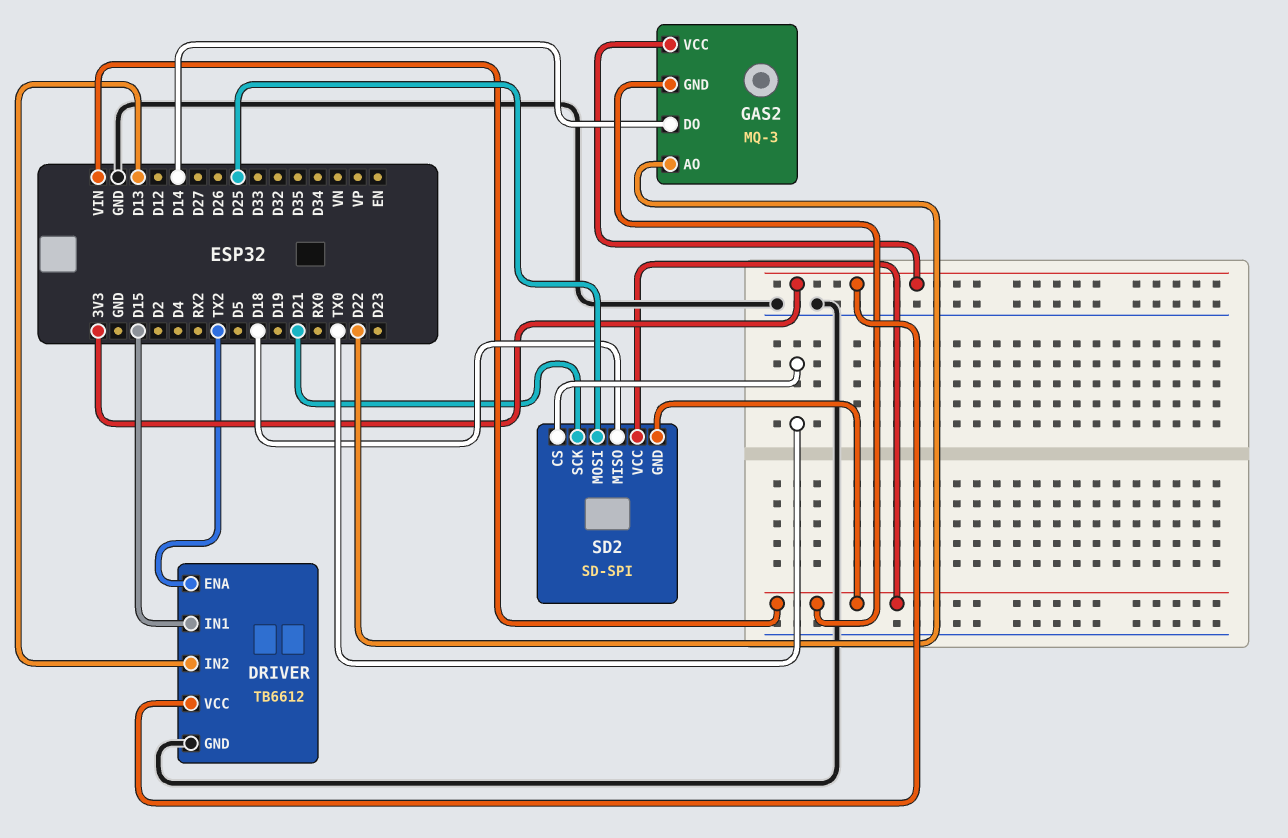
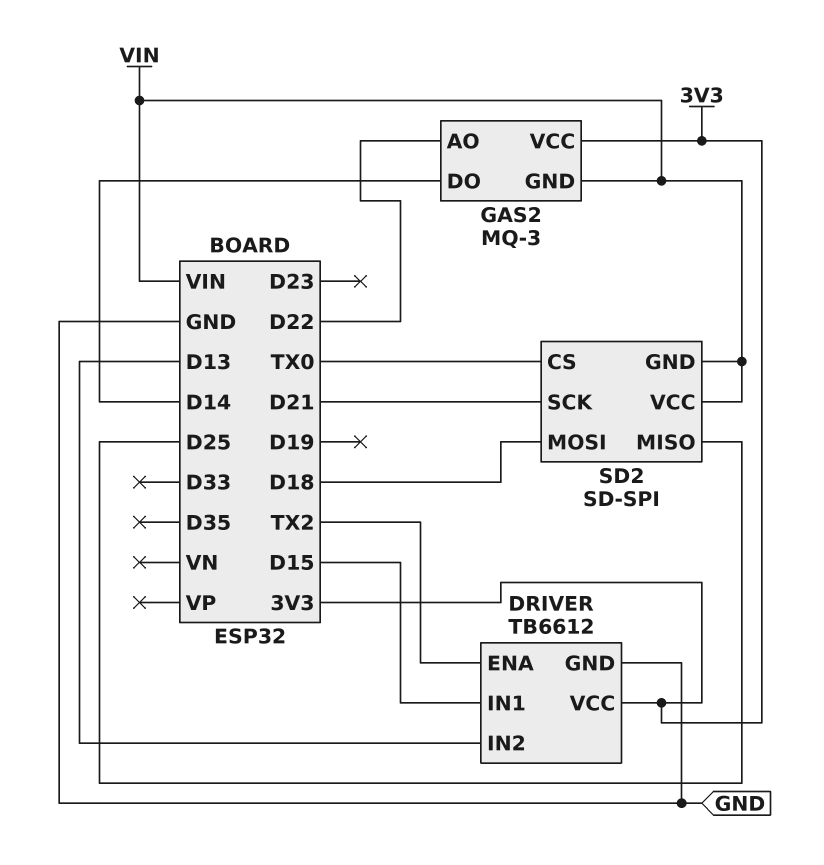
SD2 pin MISO: D18 -> D25
SD2 pin MOSI: D25 -> D18

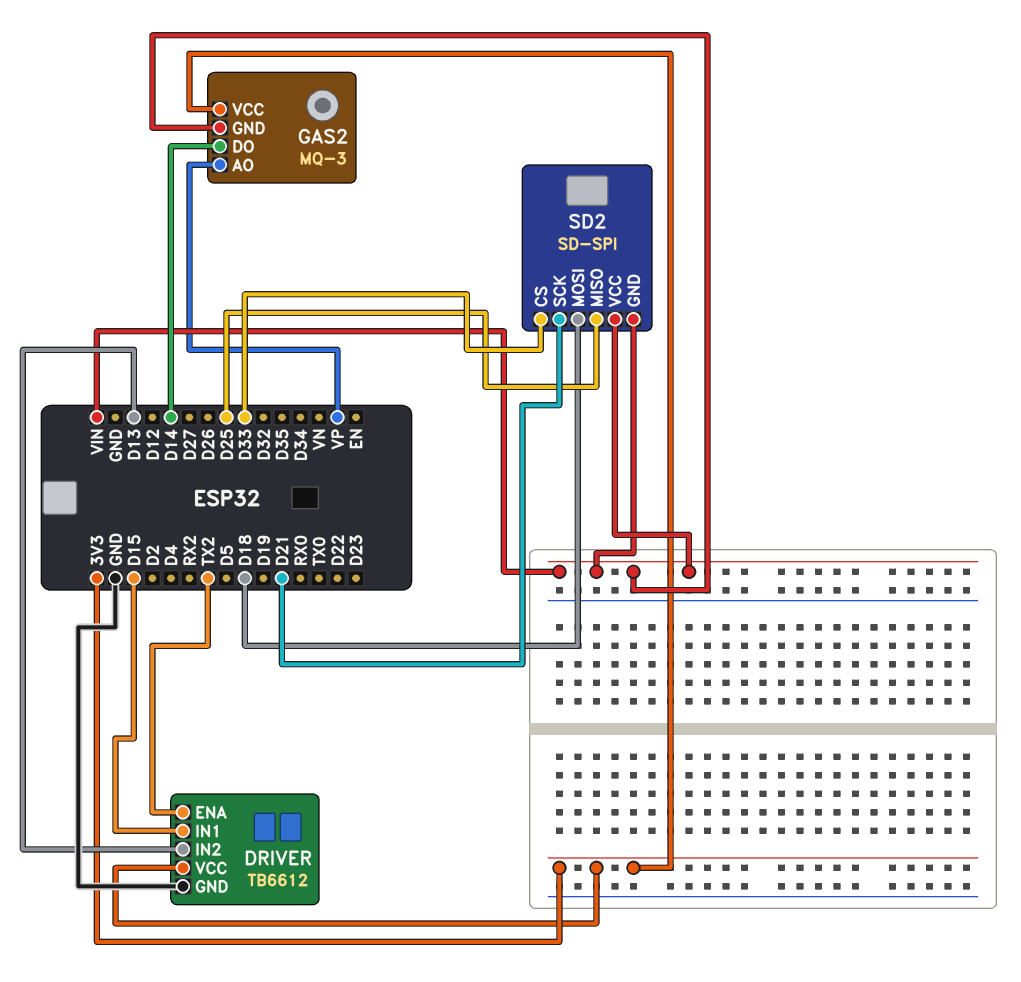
GAS2 pin AO: D22 -> VP
SD2 pin CS: TX0 -> D33

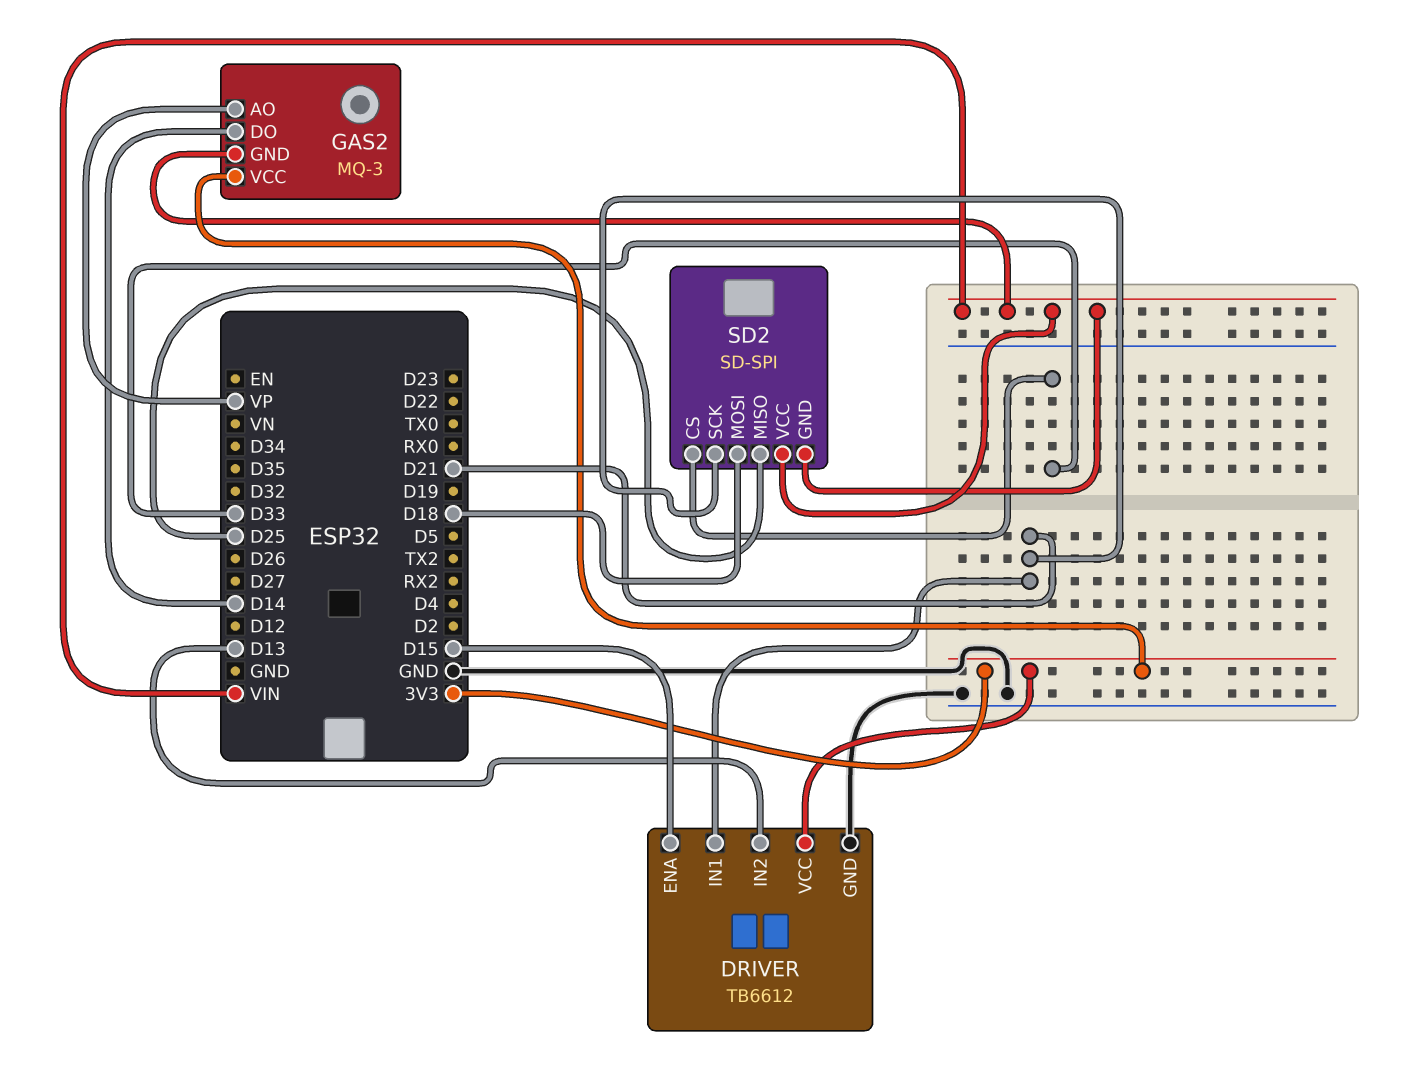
DRIVER pin ENA: TX2 -> D15
DRIVER pin IN1: D15 -> D21

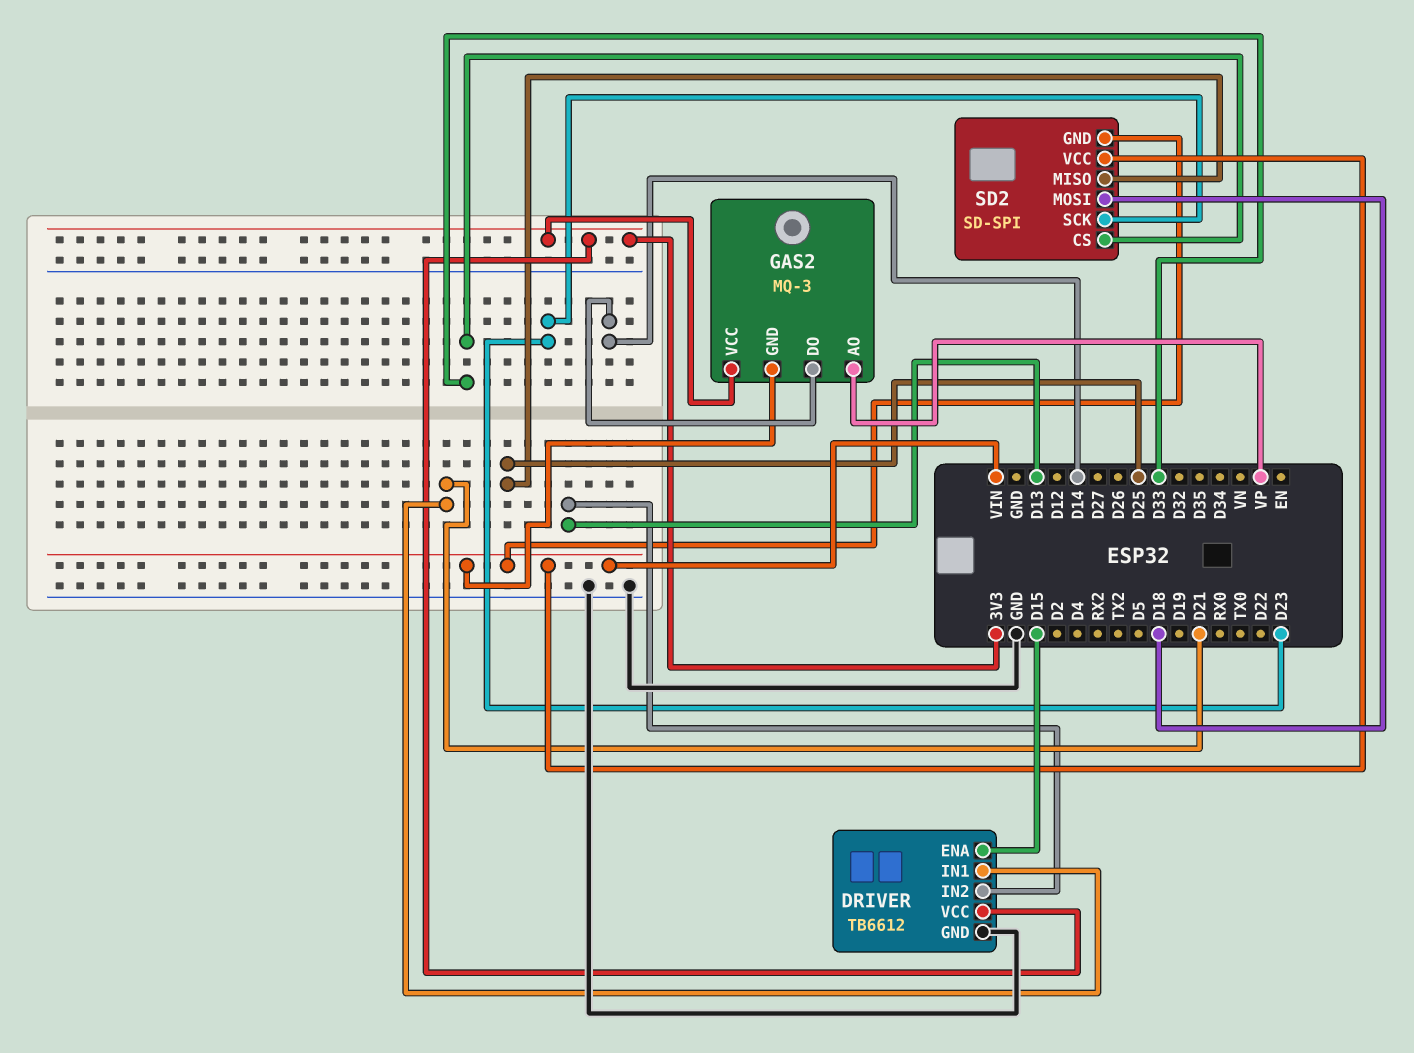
SD2 pin SCK: D21 -> D23

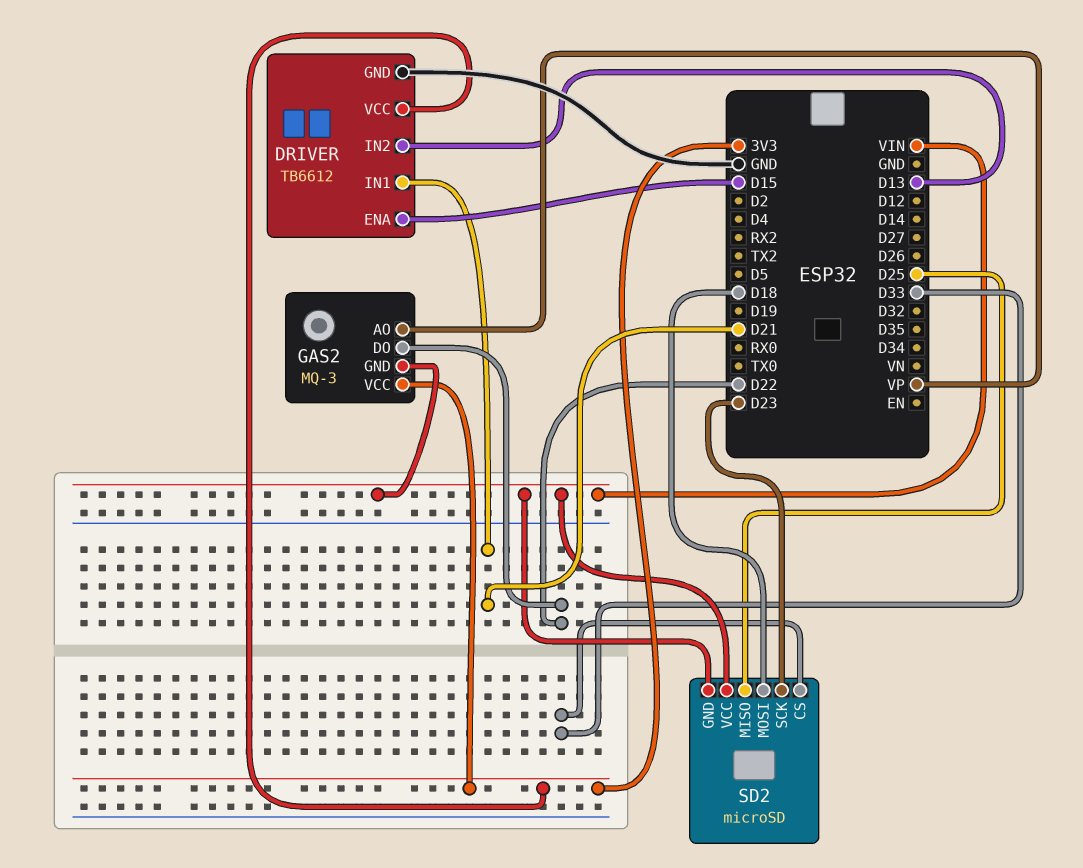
GAS2 pin DO: D14 -> D22
SD2: SD-SPI -> microSD

